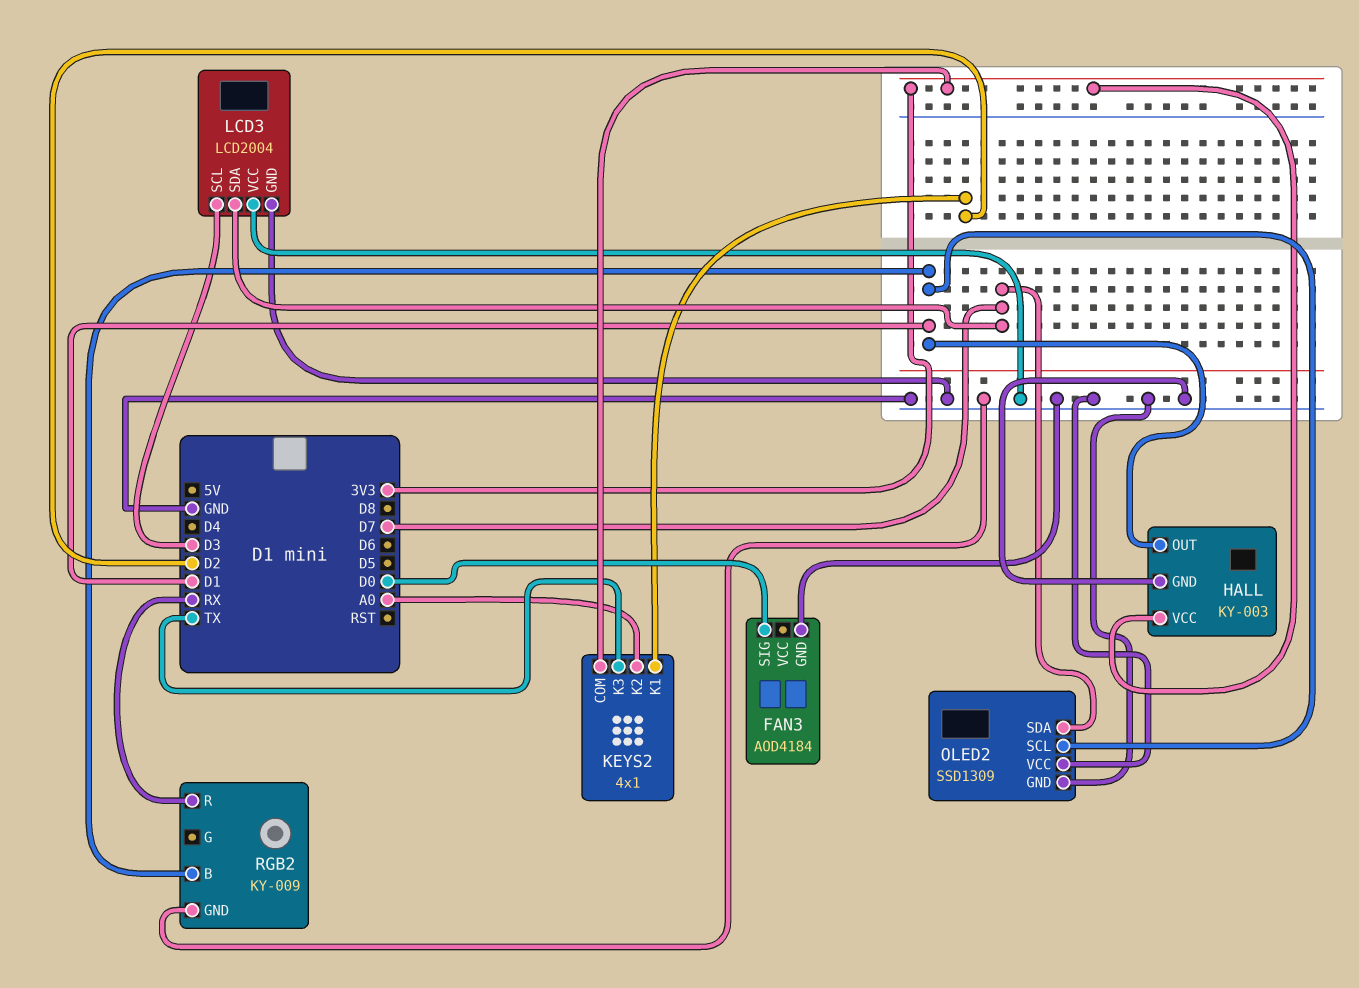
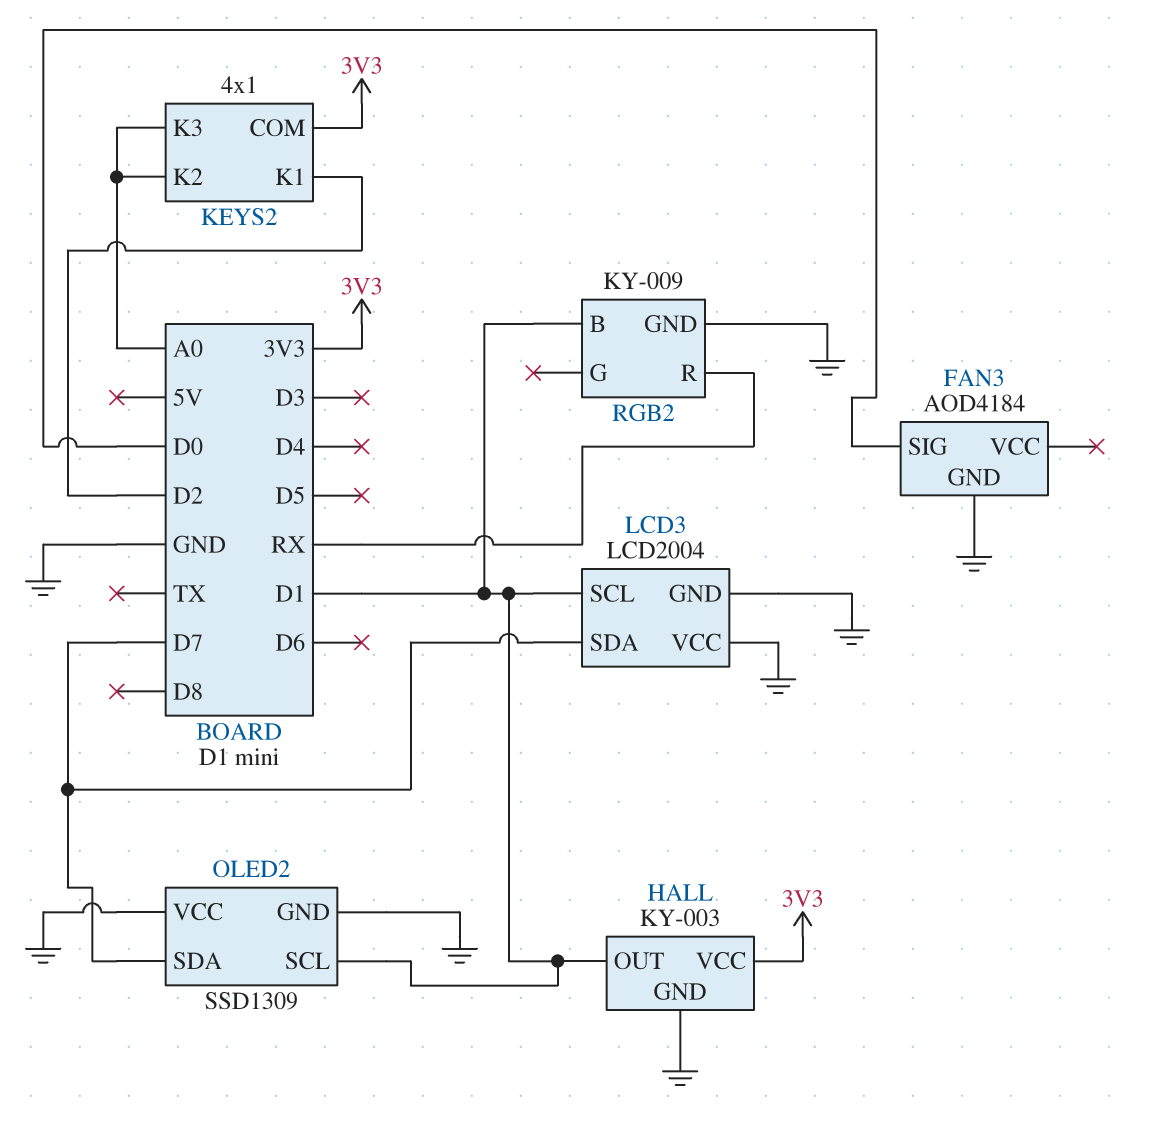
KEYS2 pin K3: TX -> A0
LCD3 pin SCL: D3 -> D1

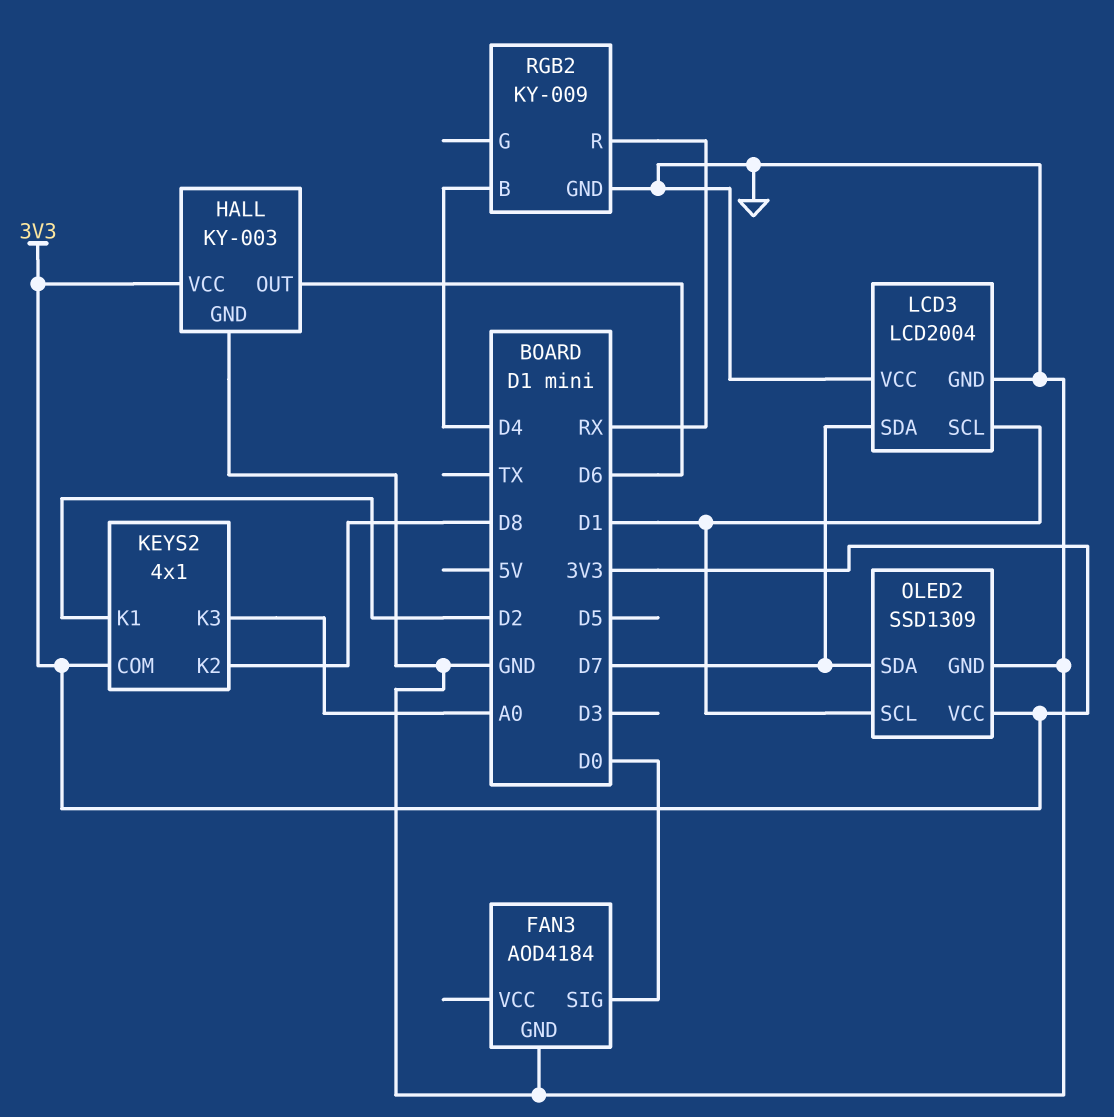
HALL pin OUT: D1 -> D6
KEYS2 pin K2: A0 -> D8
OLED2 pin VCC: GND -> 3V3
RGB2 pin B: D1 -> D4

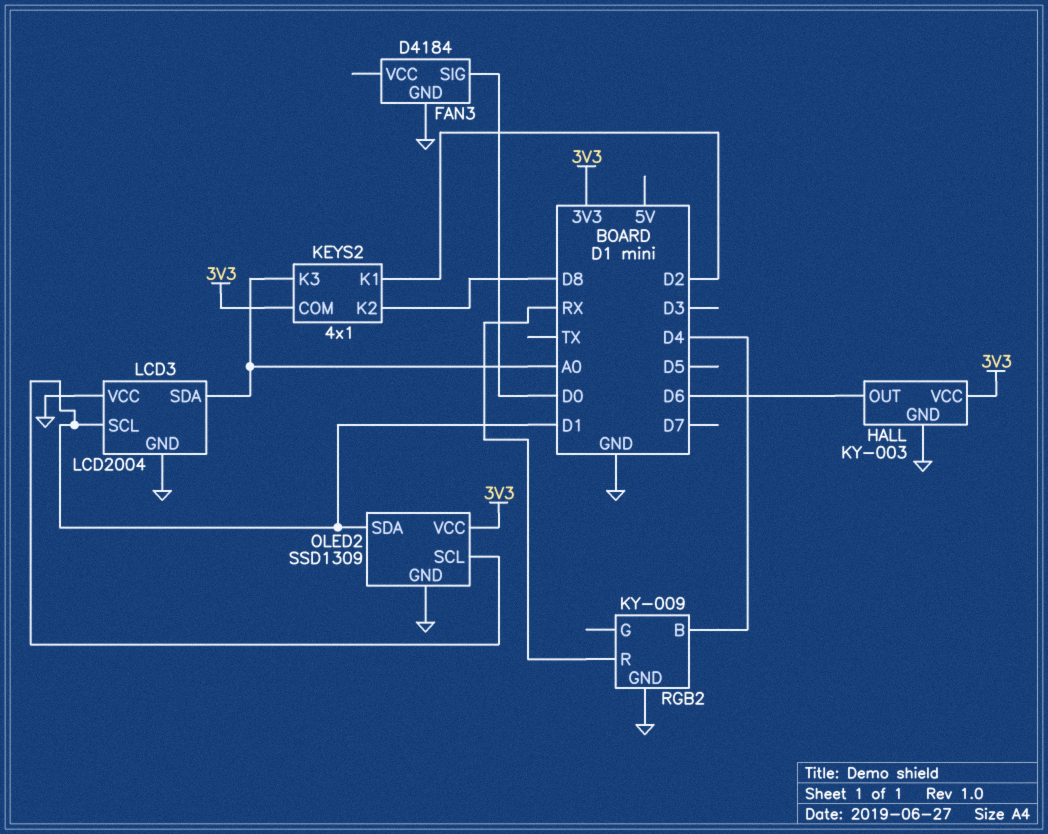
FAN3: AOD4184 -> D4184
LCD3 pin SDA: D7 -> A0
OLED2 pin SDA: D7 -> D1

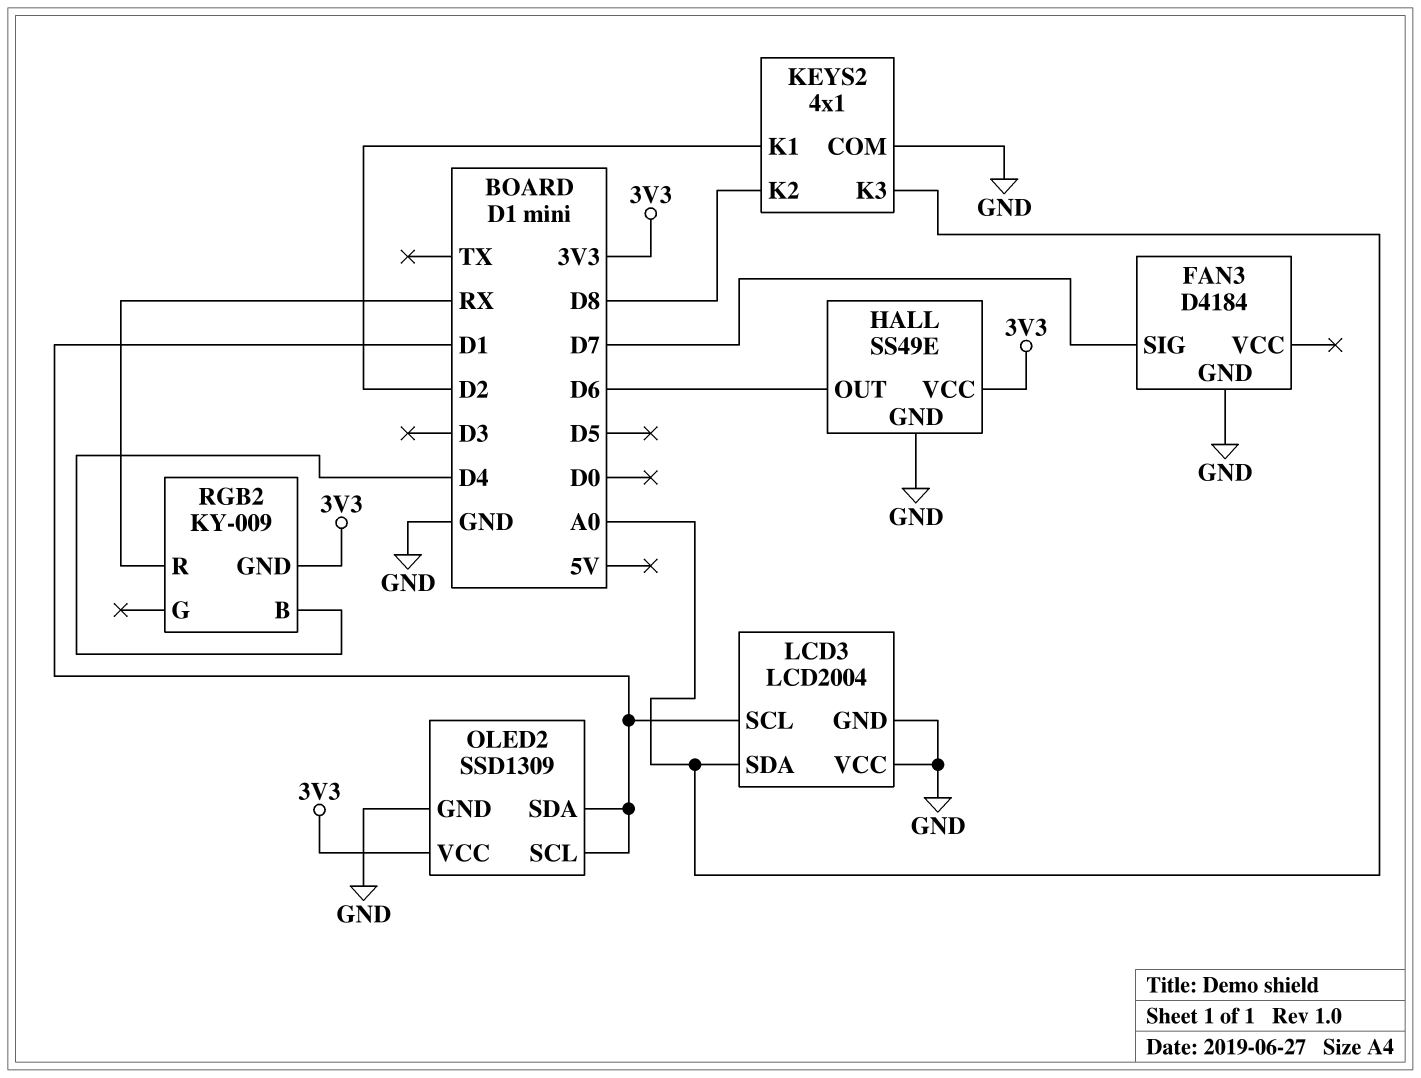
FAN3 pin SIG: D0 -> D7
HALL: KY-003 -> SS49E
KEYS2 pin COM: 3V3 -> GND
RGB2 pin GND: GND -> 3V3

